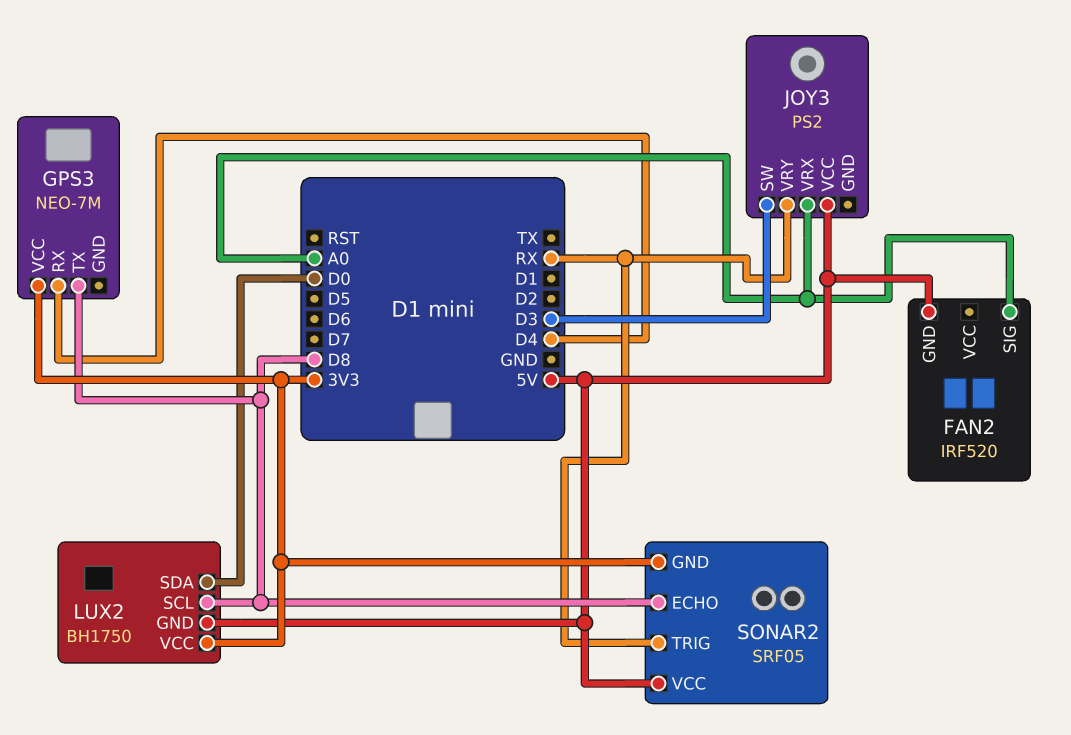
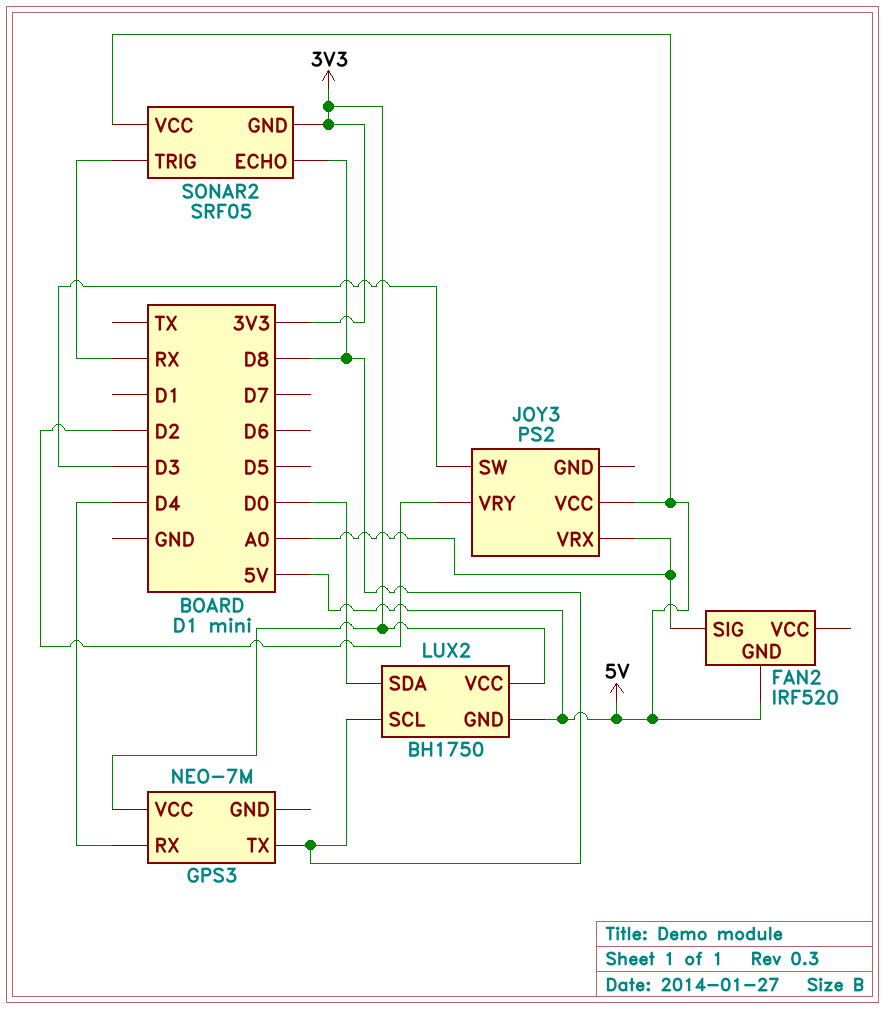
JOY3 pin VRY: RX -> D2

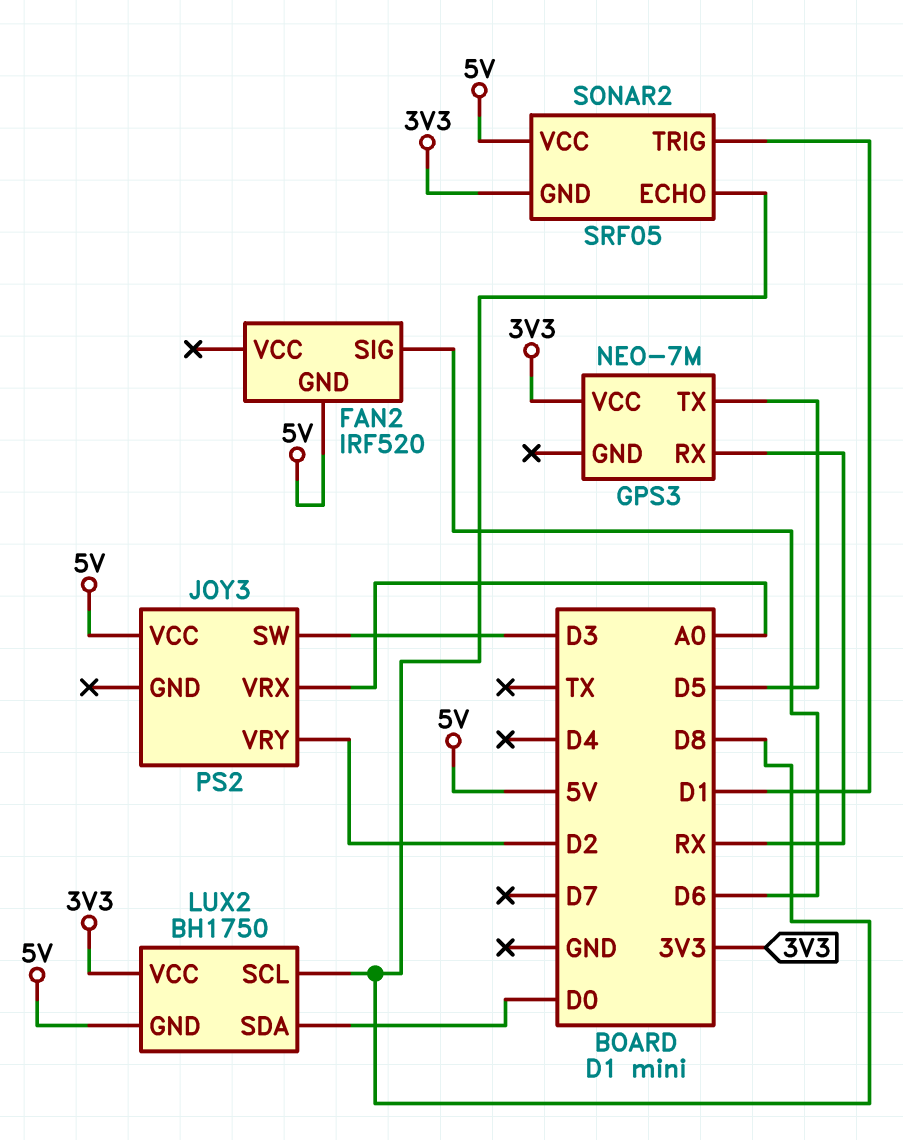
FAN2 pin SIG: A0 -> D6
GPS3 pin RX: D4 -> RX
GPS3 pin TX: D8 -> D5
SONAR2 pin TRIG: RX -> D1

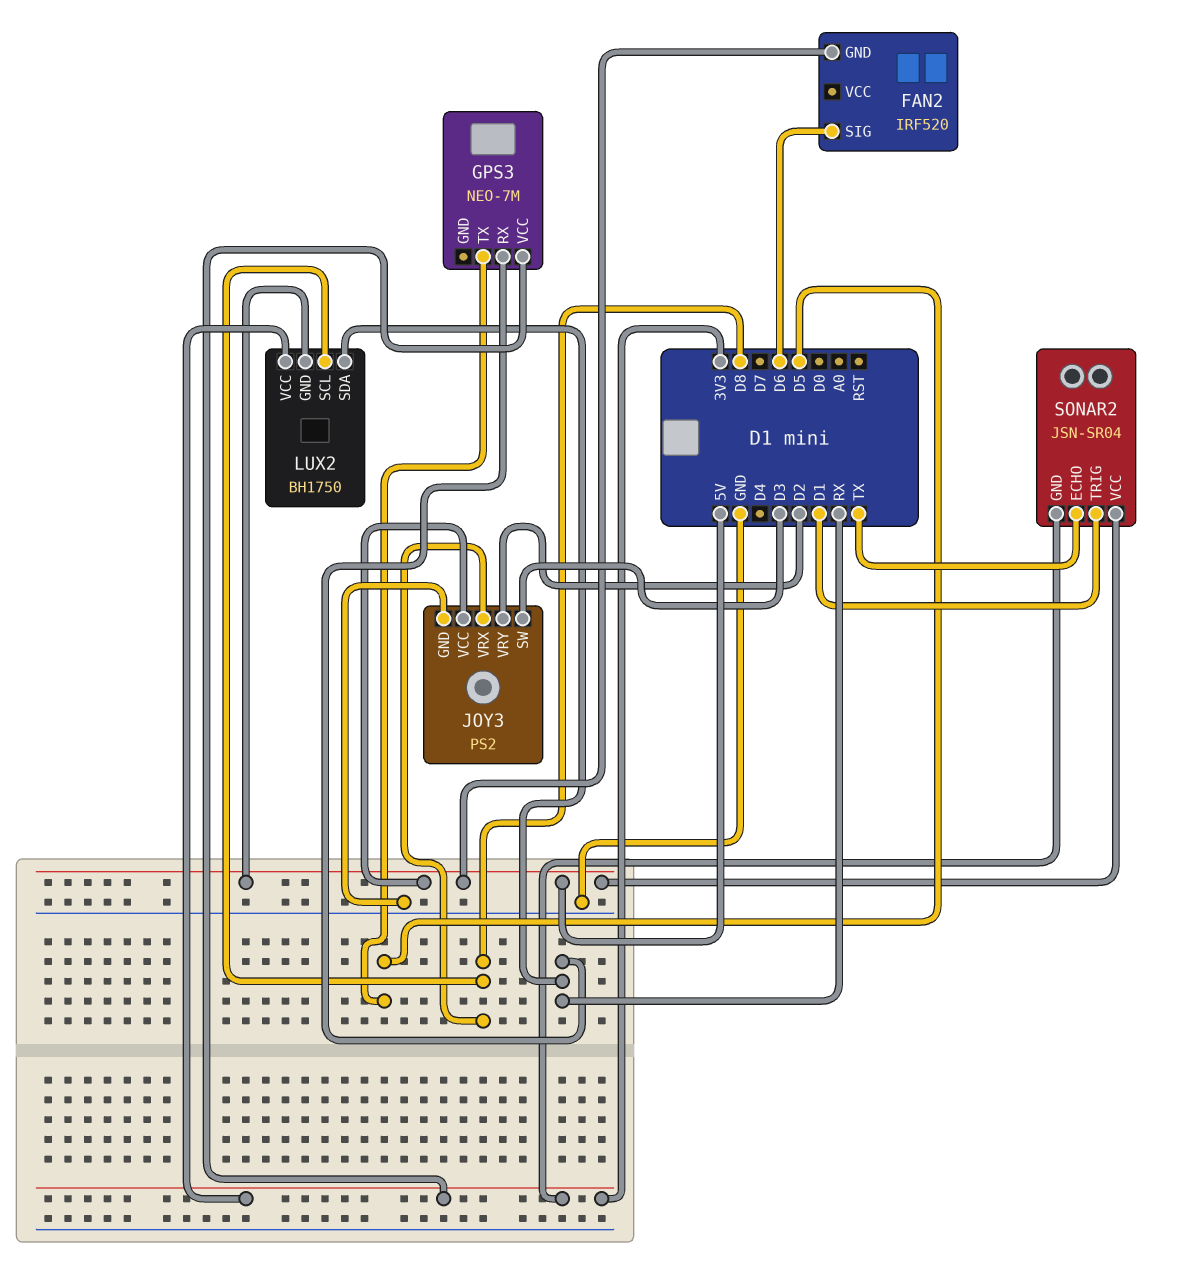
JOY3 pin GND: none -> GND
JOY3 pin VRX: A0 -> D8
LUX2 pin SDA: D0 -> RX
SONAR2: SRF05 -> JSN-SR04
SONAR2 pin ECHO: D8 -> TX

